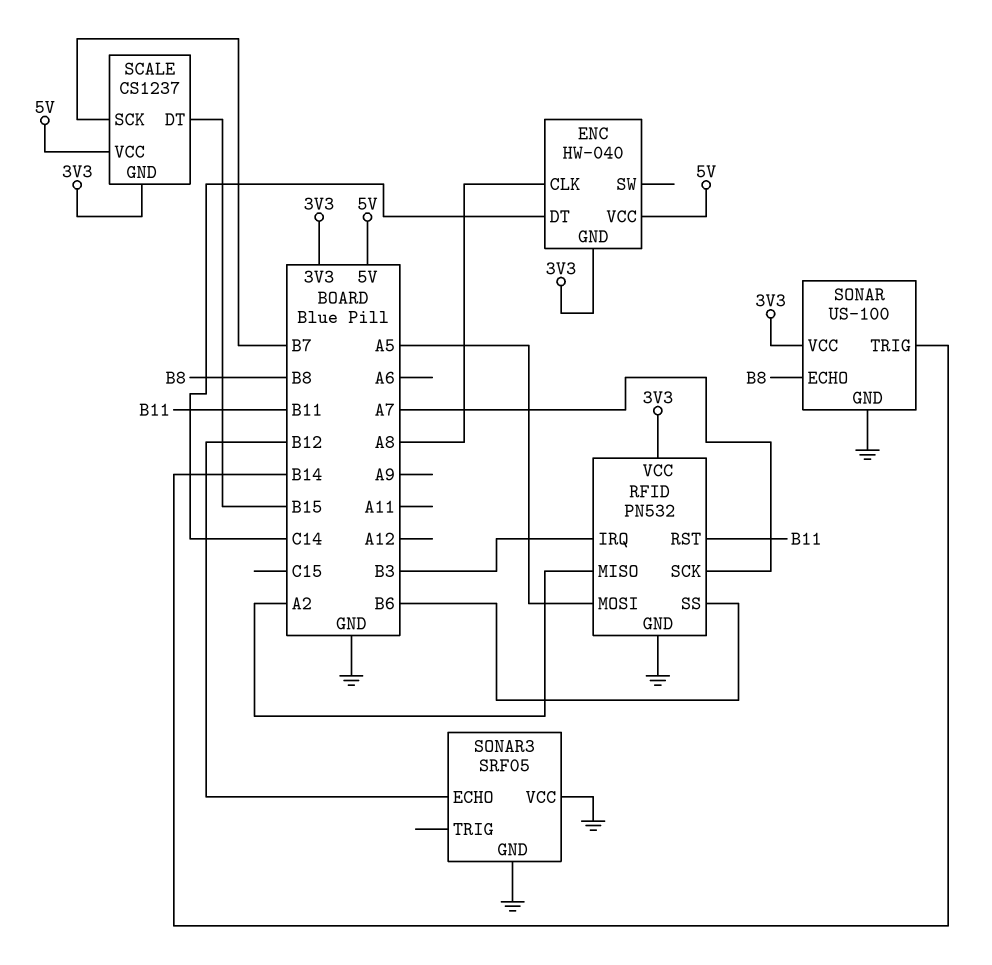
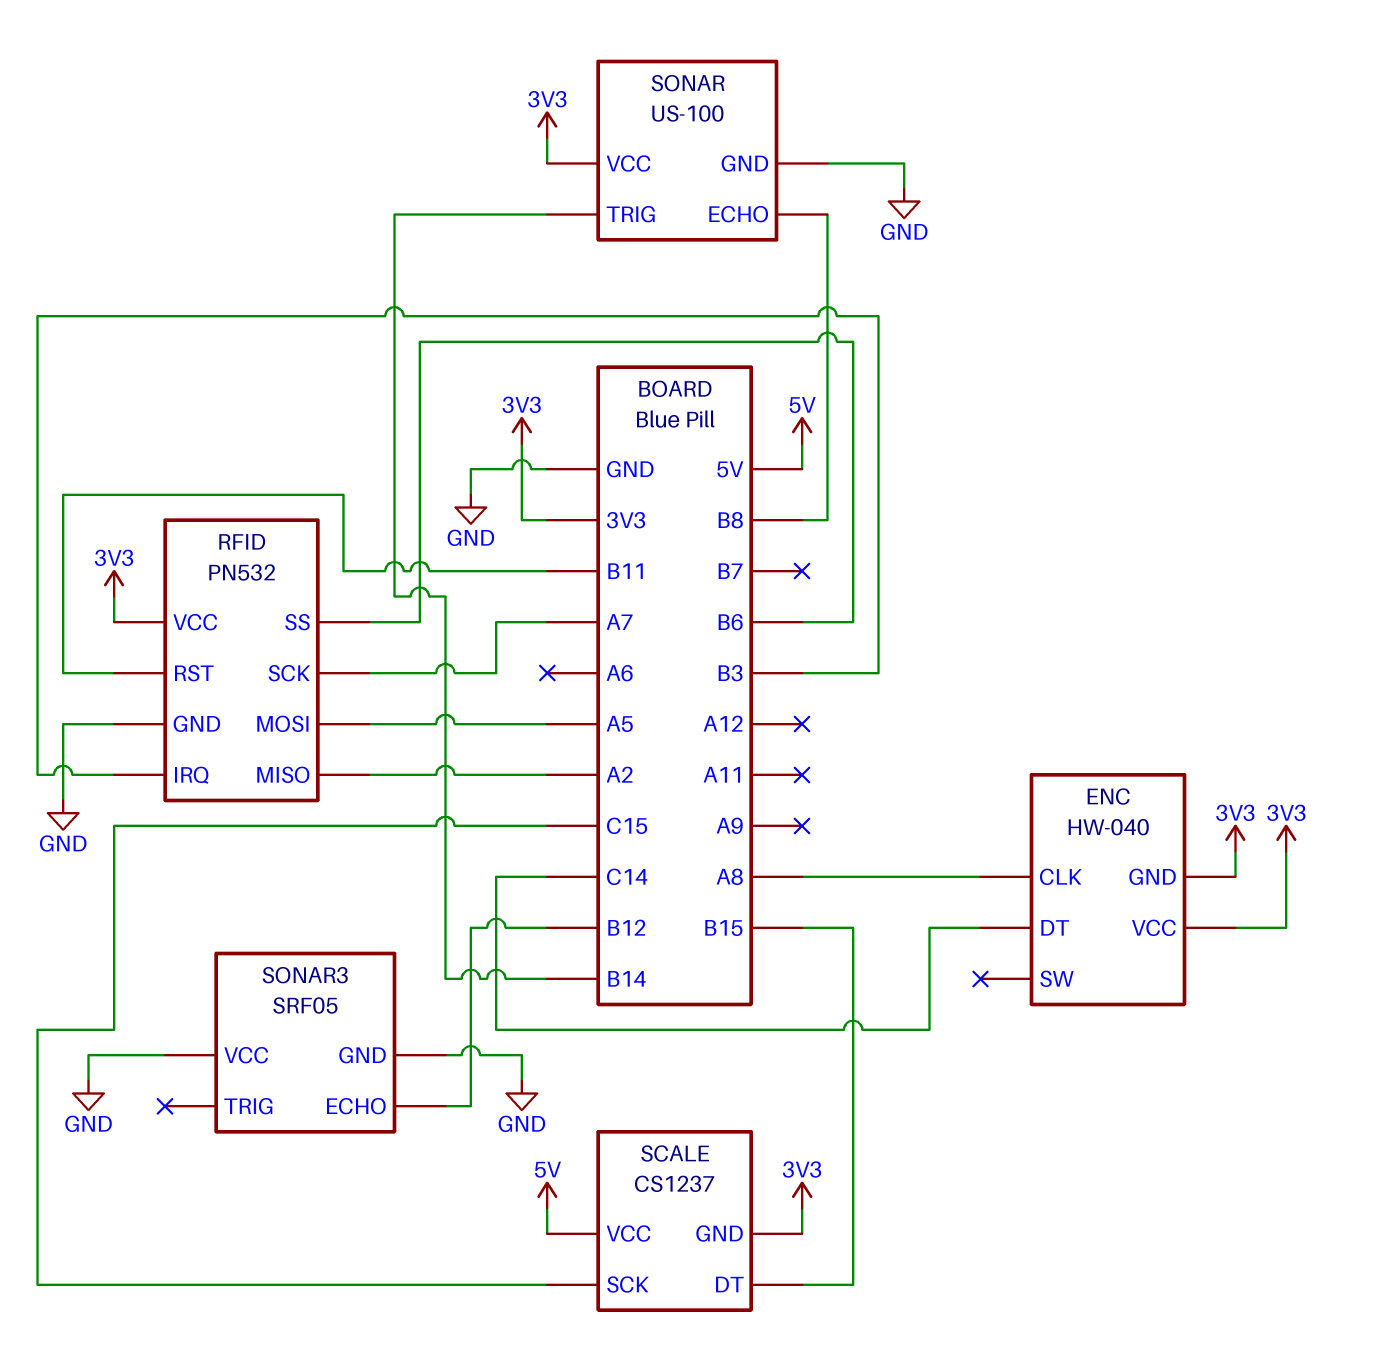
ENC pin VCC: 5V -> 3V3
SCALE pin SCK: B7 -> C15

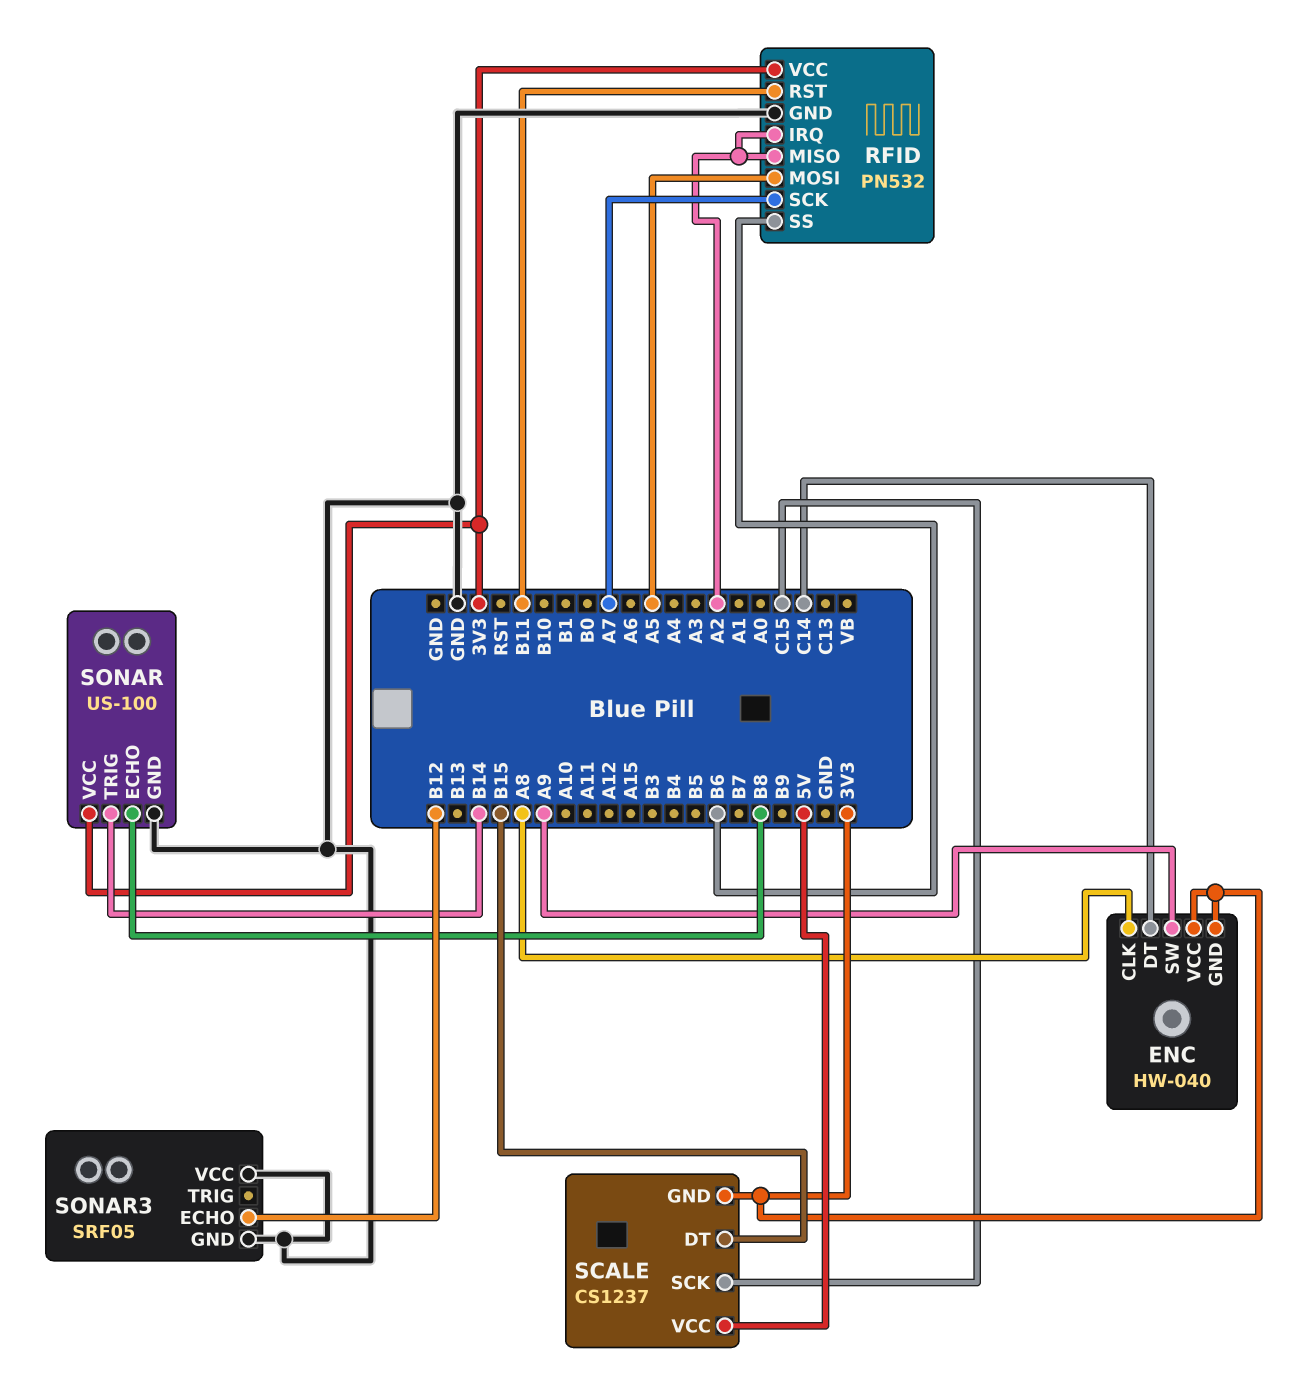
ENC pin SW: none -> A9
RFID pin IRQ: B3 -> A2

